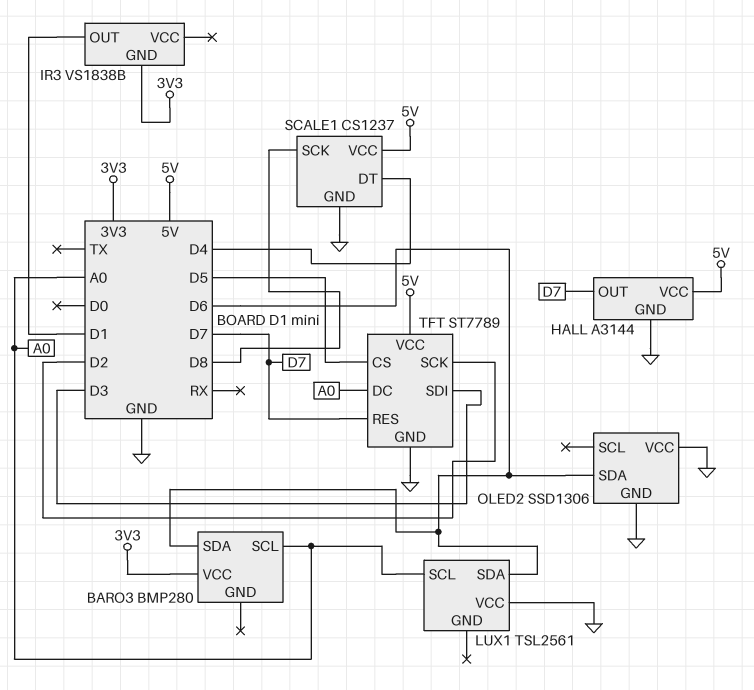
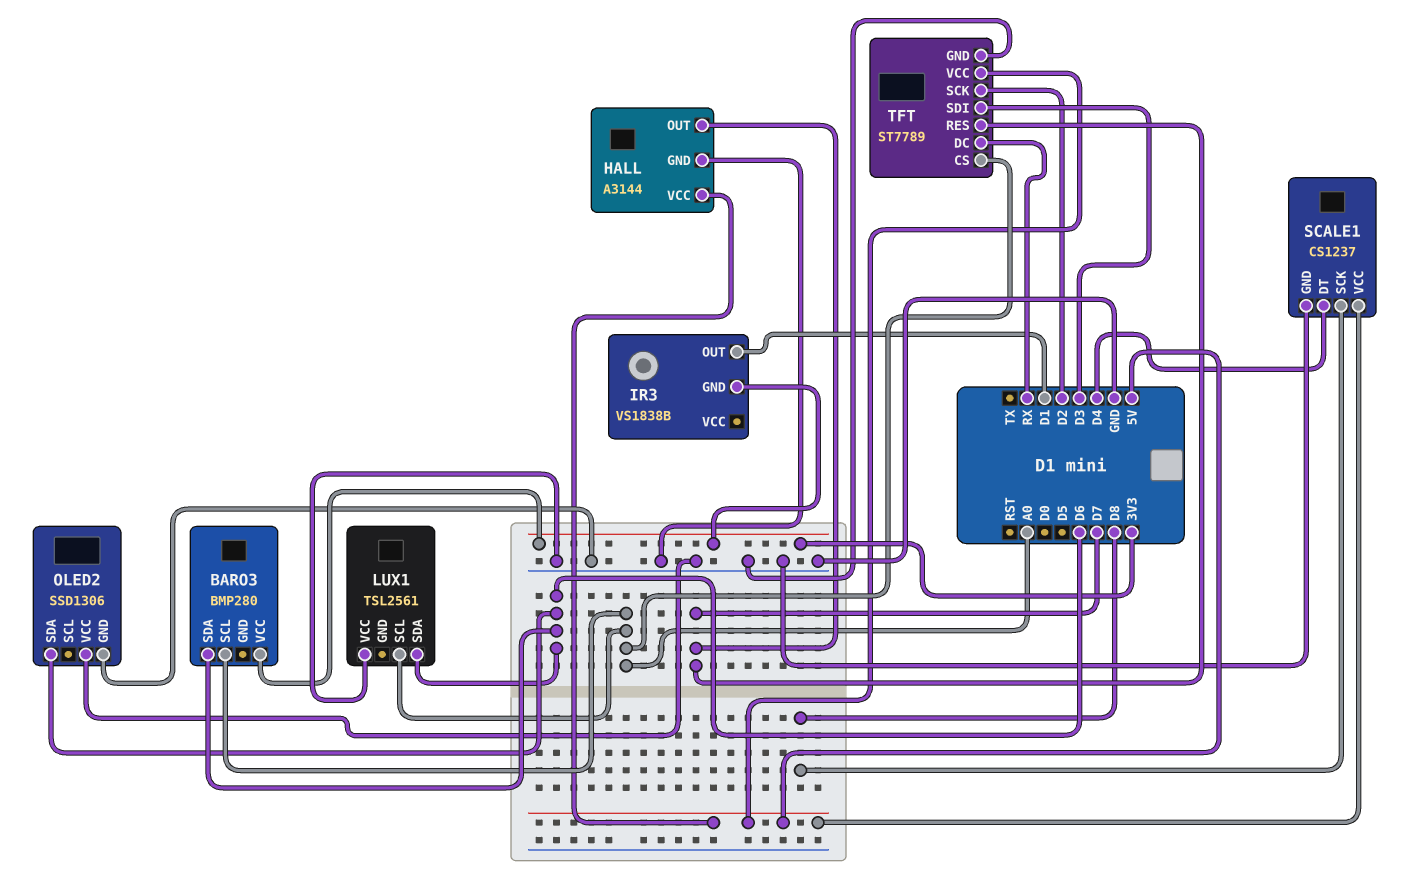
TFT pin CS: D5 -> A0
TFT pin DC: A0 -> RX

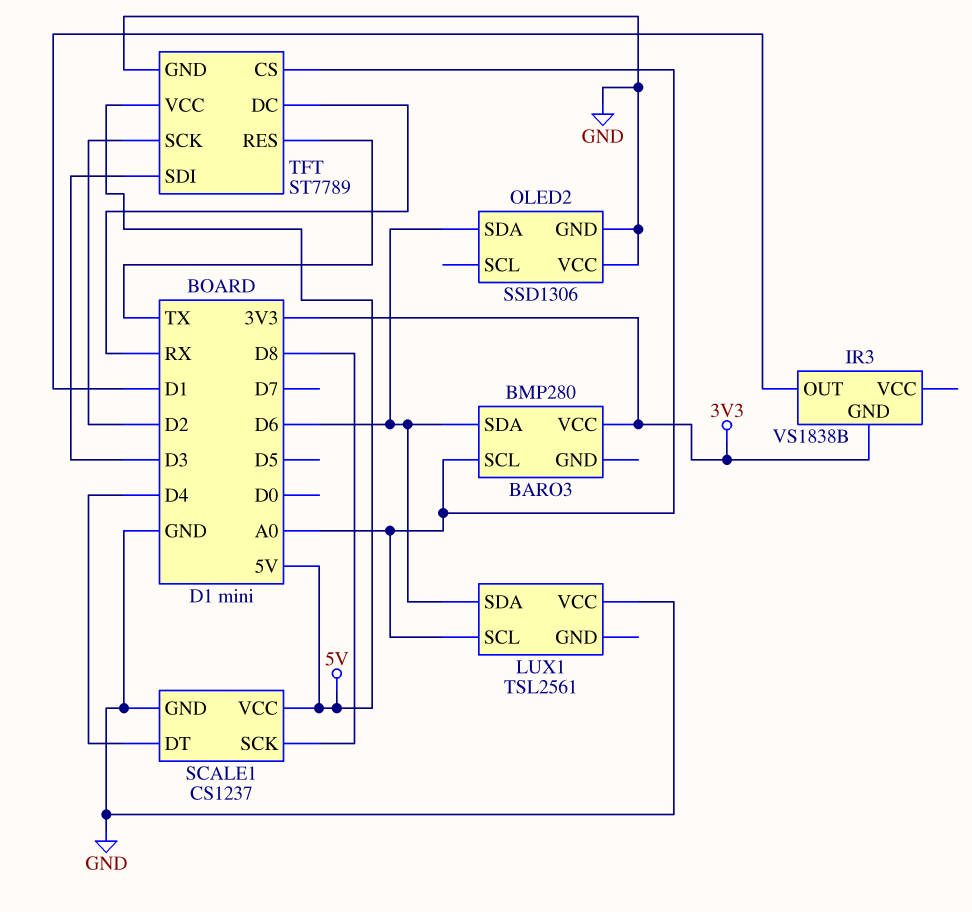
HALL: A3144 -> none
HALL pin GND: GND -> none
HALL pin OUT: D7 -> none
HALL pin VCC: 5V -> none
TFT pin RES: D7 -> TX

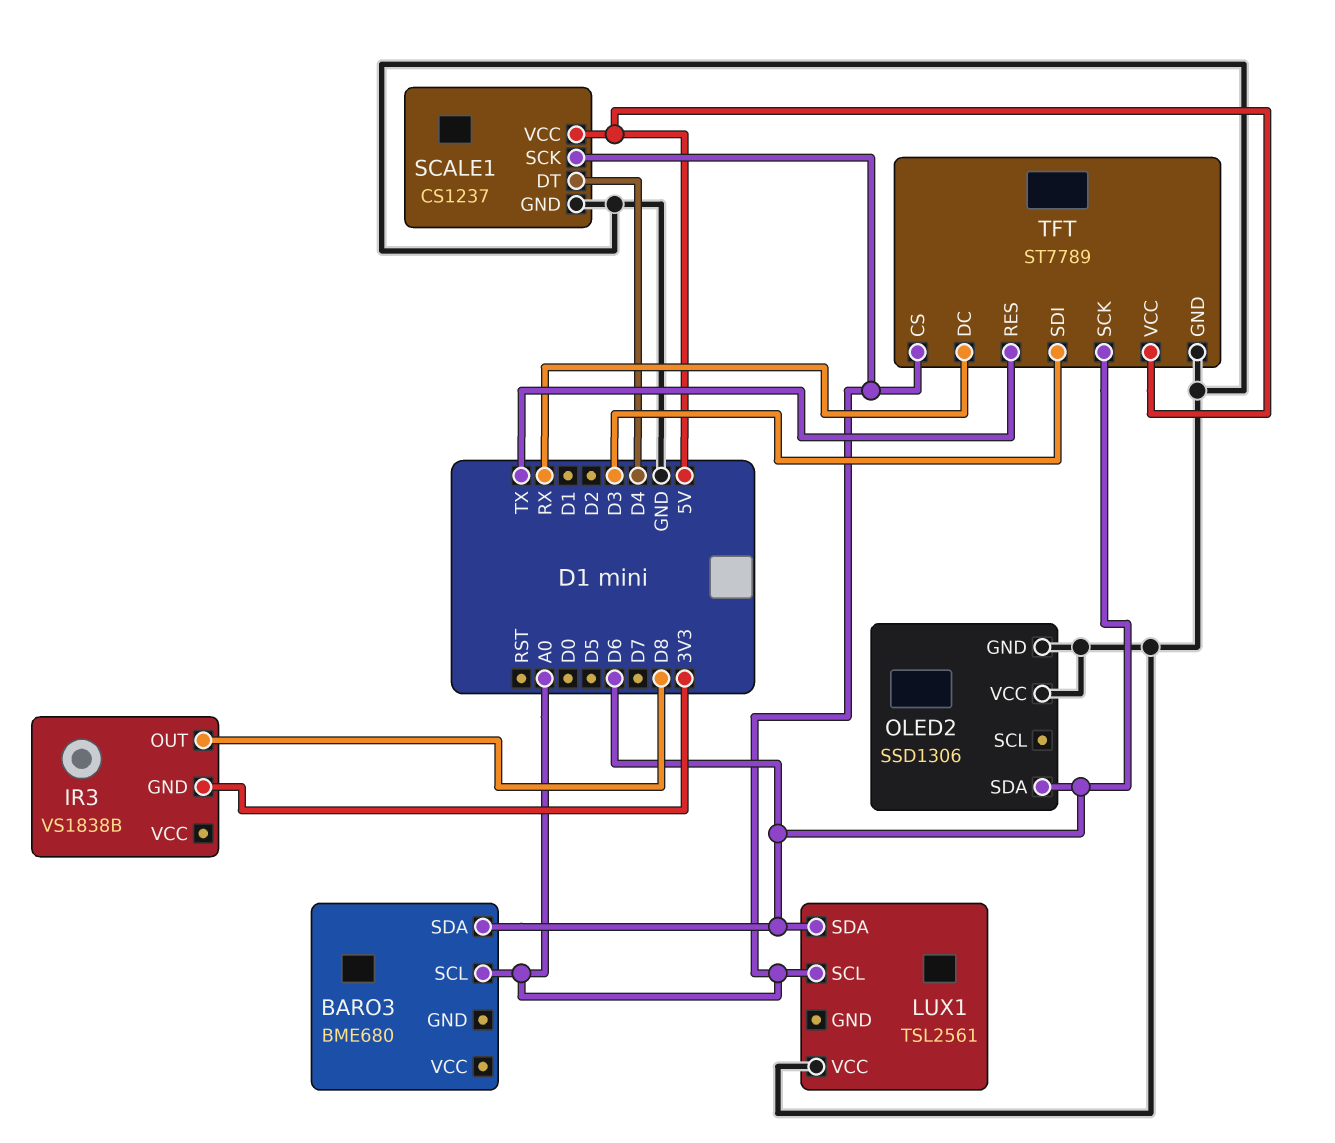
BARO3: BMP280 -> BME680
BARO3 pin VCC: 3V3 -> none
IR3 pin OUT: D1 -> D8
SCALE1 pin SCK: D8 -> A0
TFT pin SCK: D2 -> D6

